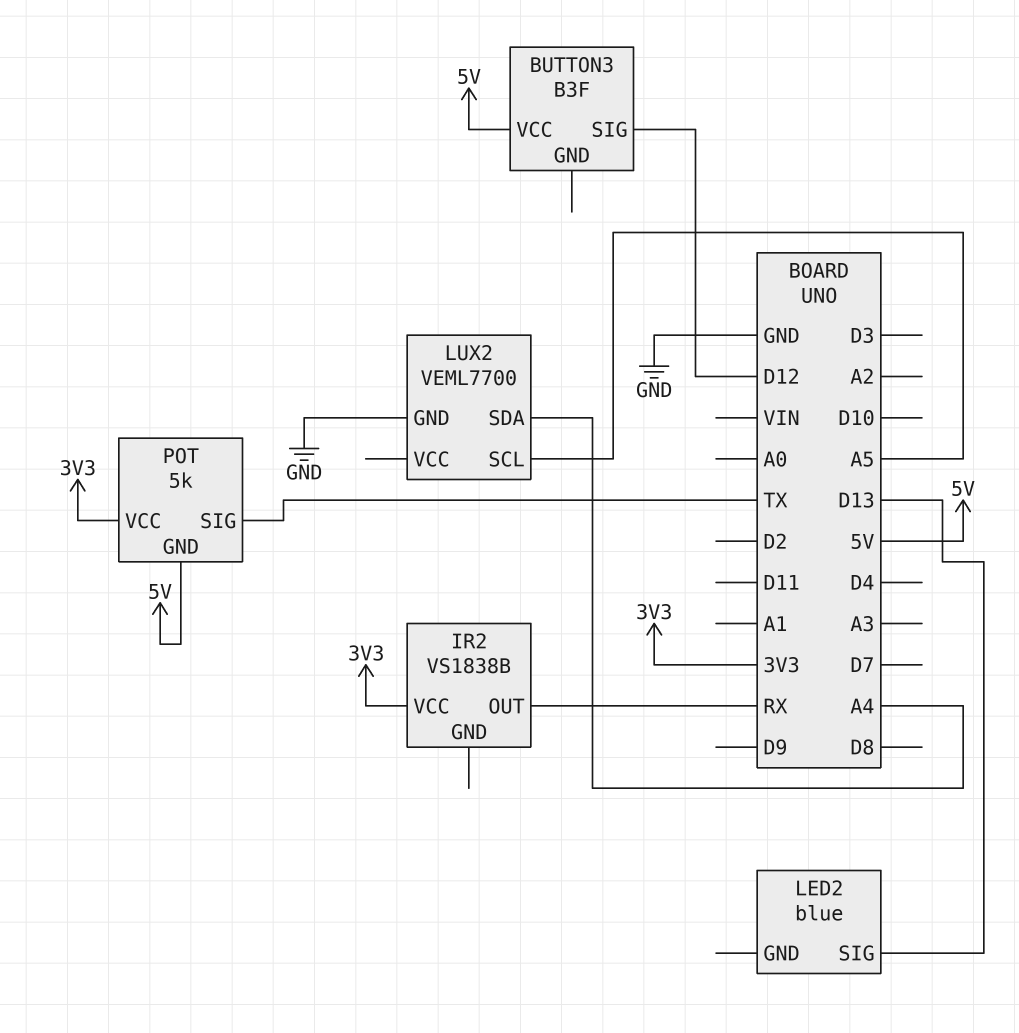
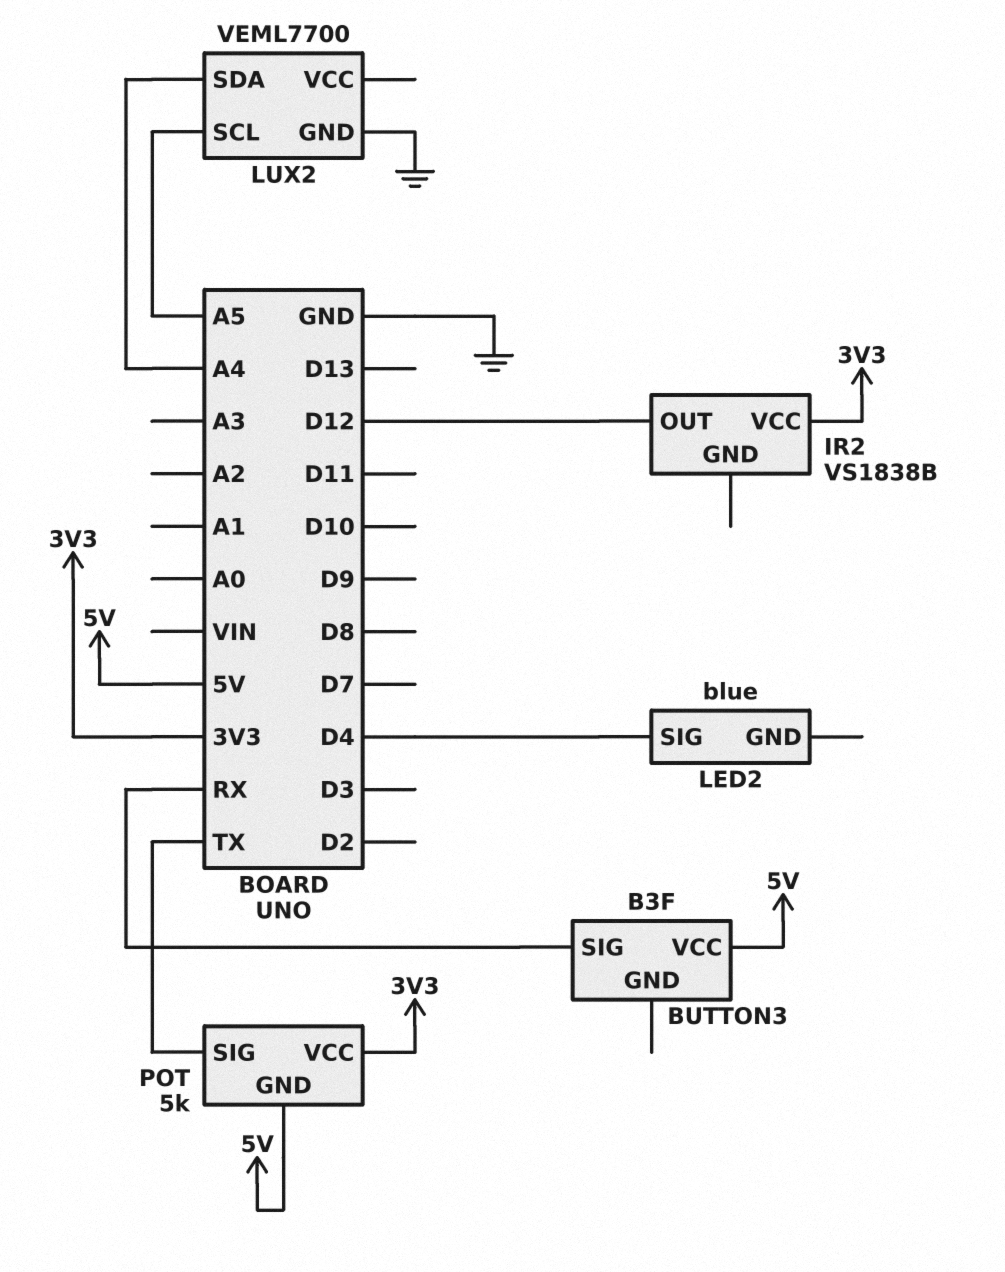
BUTTON3 pin SIG: D12 -> RX
IR2 pin OUT: RX -> D12
LED2 pin SIG: D13 -> D4

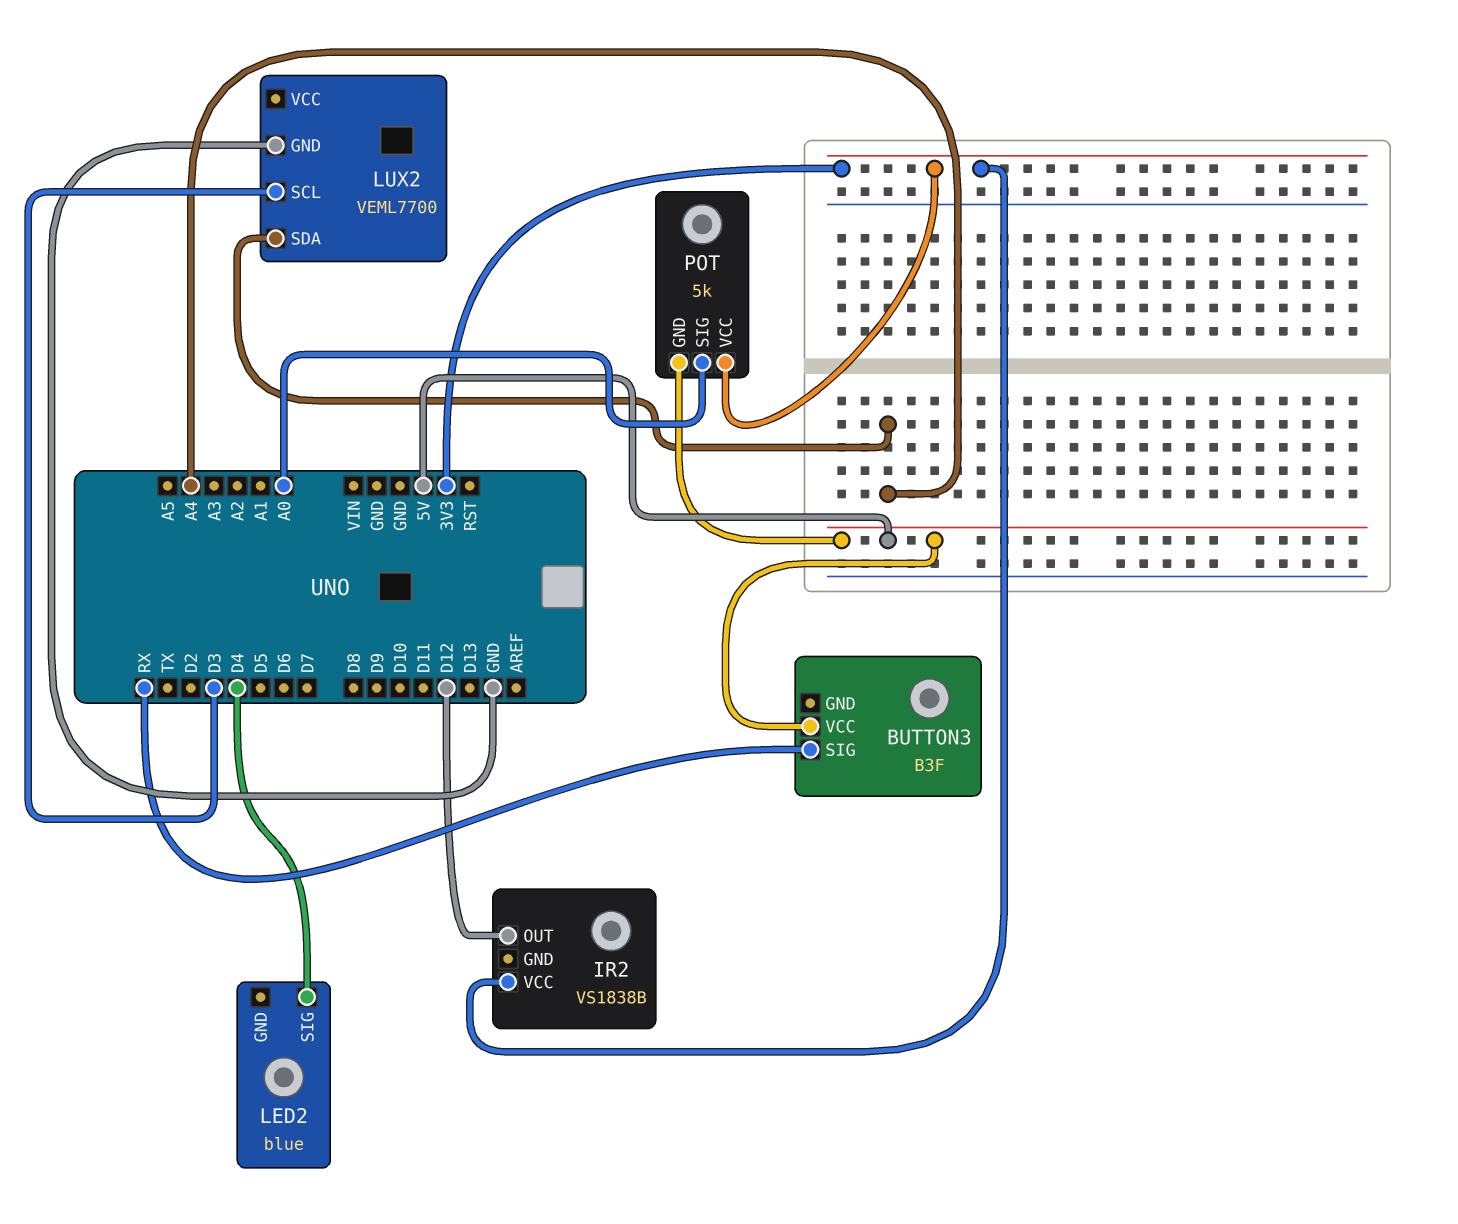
LUX2 pin SCL: A5 -> D3
POT pin SIG: TX -> A0

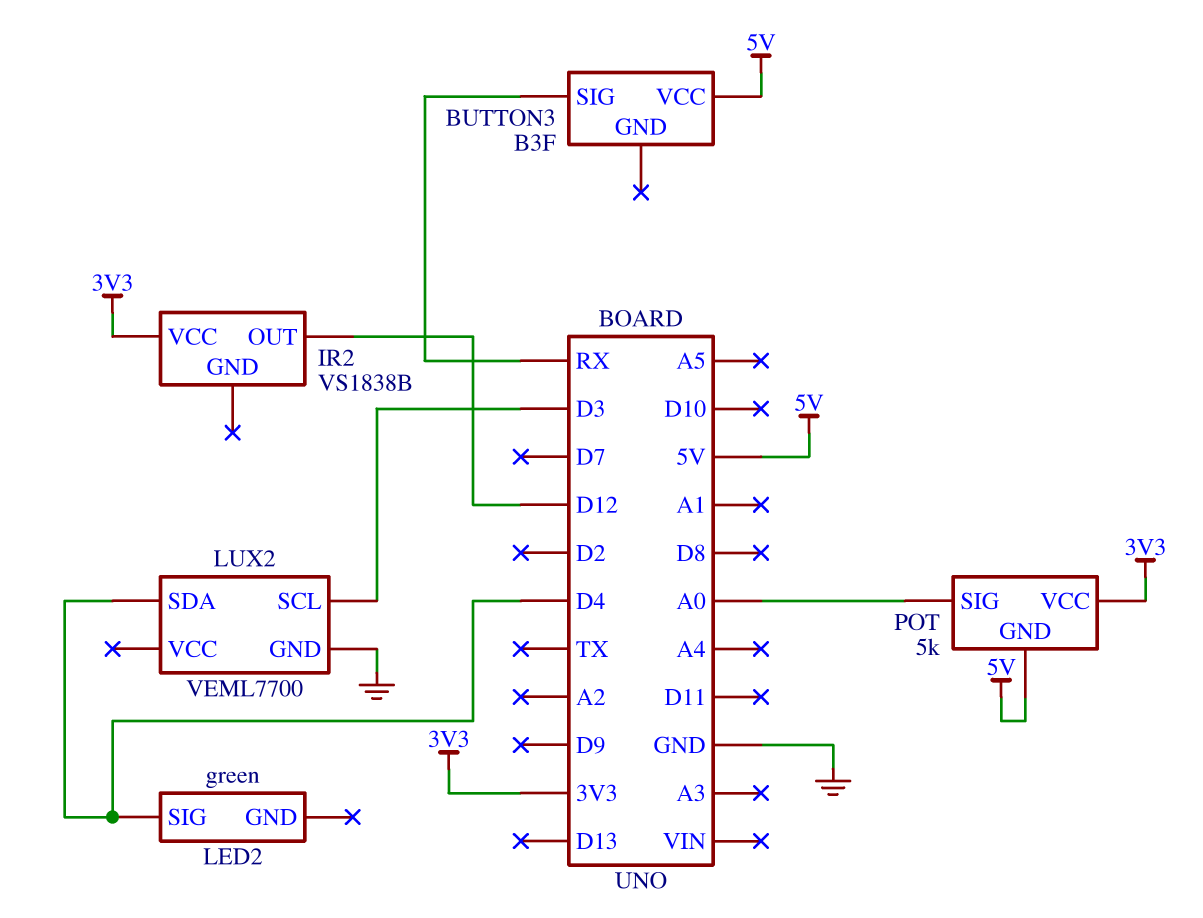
LED2: blue -> green
LUX2 pin SDA: A4 -> D4

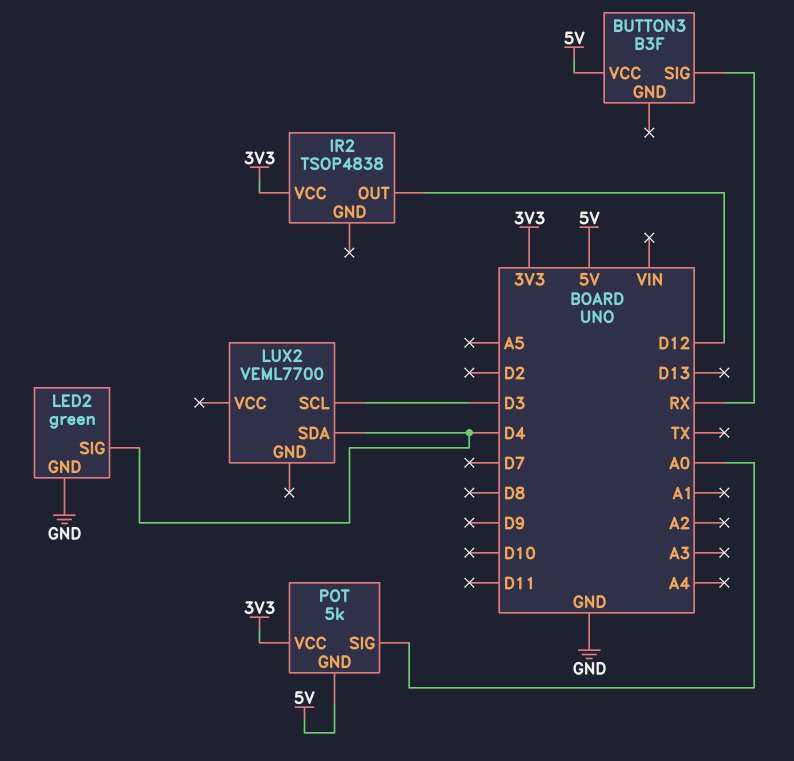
IR2: VS1838B -> TSOP4838
LED2 pin GND: none -> GND
LUX2 pin GND: GND -> none

